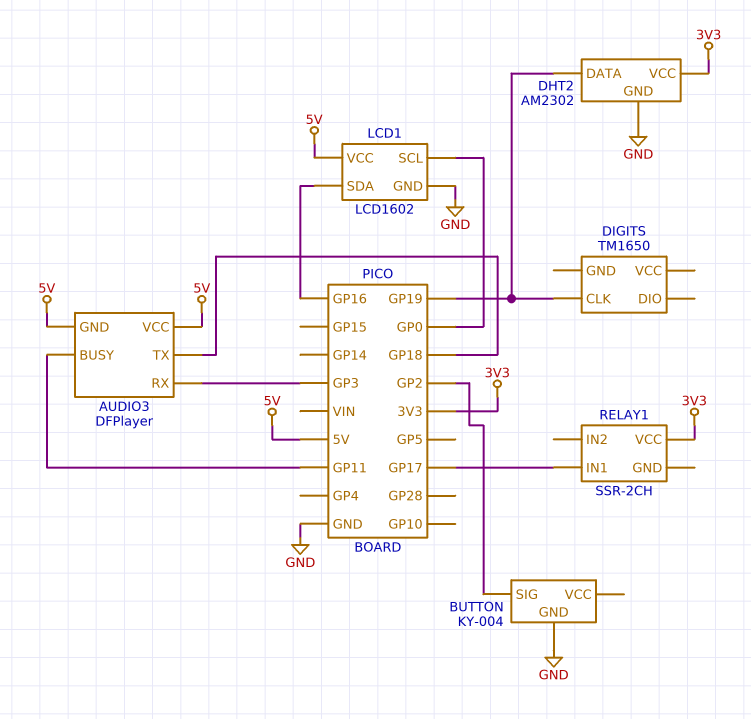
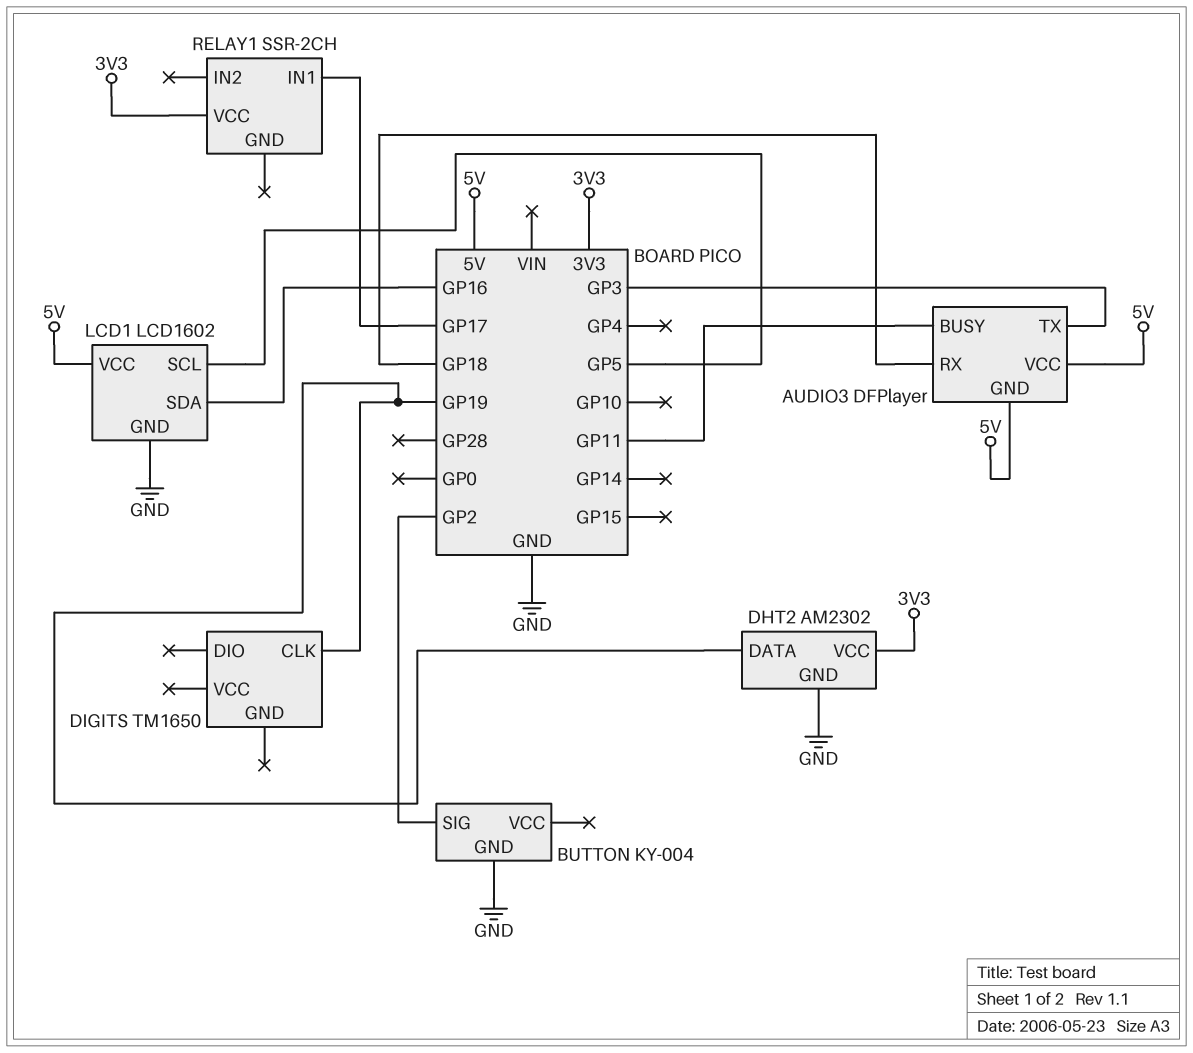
AUDIO3 pin RX: GP3 -> GP18
AUDIO3 pin TX: GP18 -> GP3
LCD1 pin SCL: GP0 -> GP5

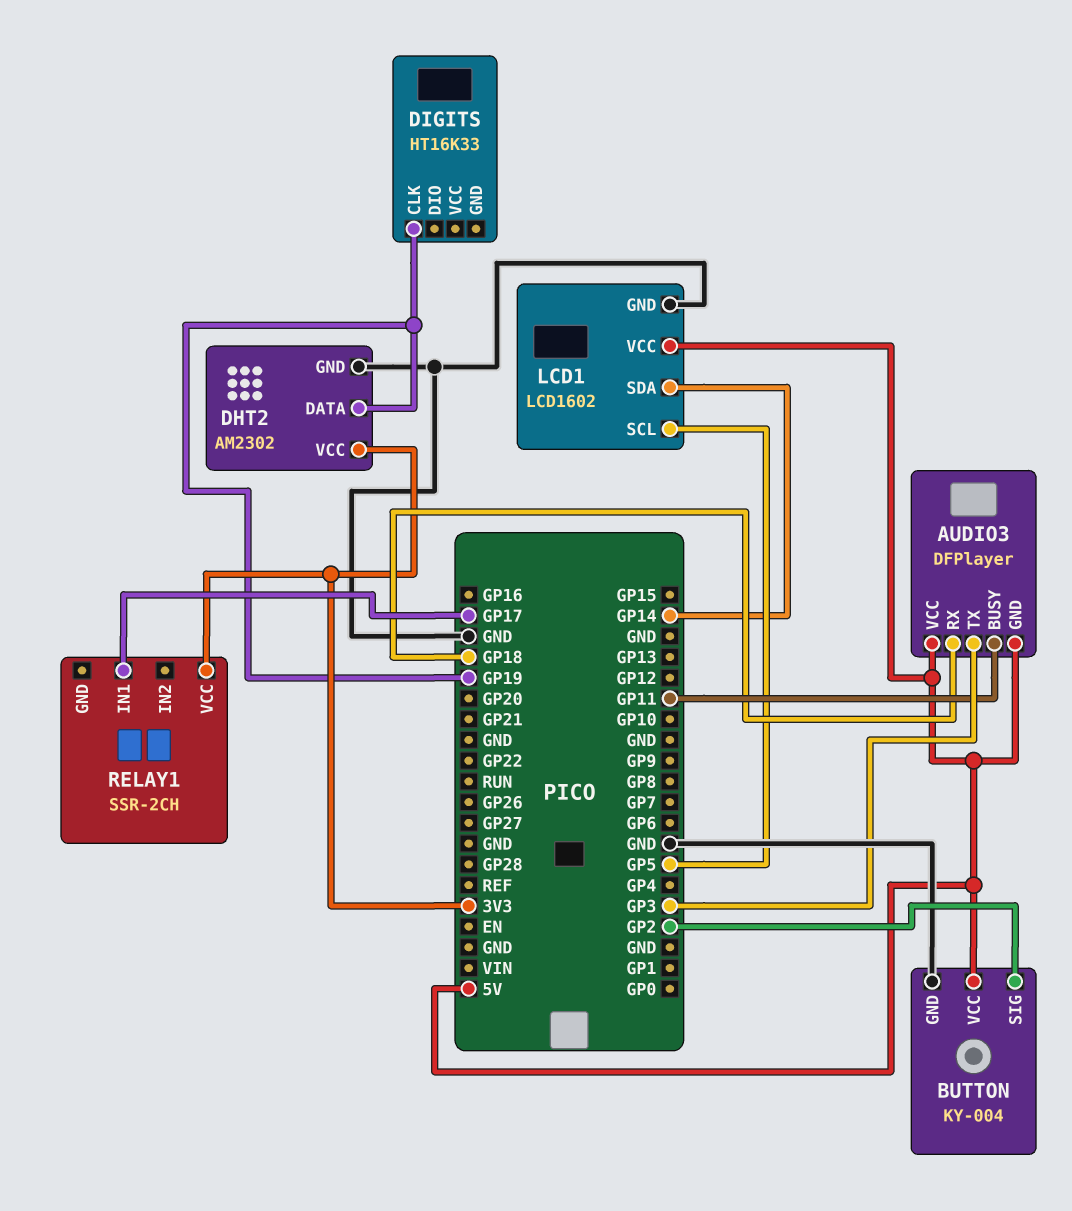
BUTTON pin VCC: none -> 5V
DIGITS: TM1650 -> HT16K33
LCD1 pin SDA: GP16 -> GP14

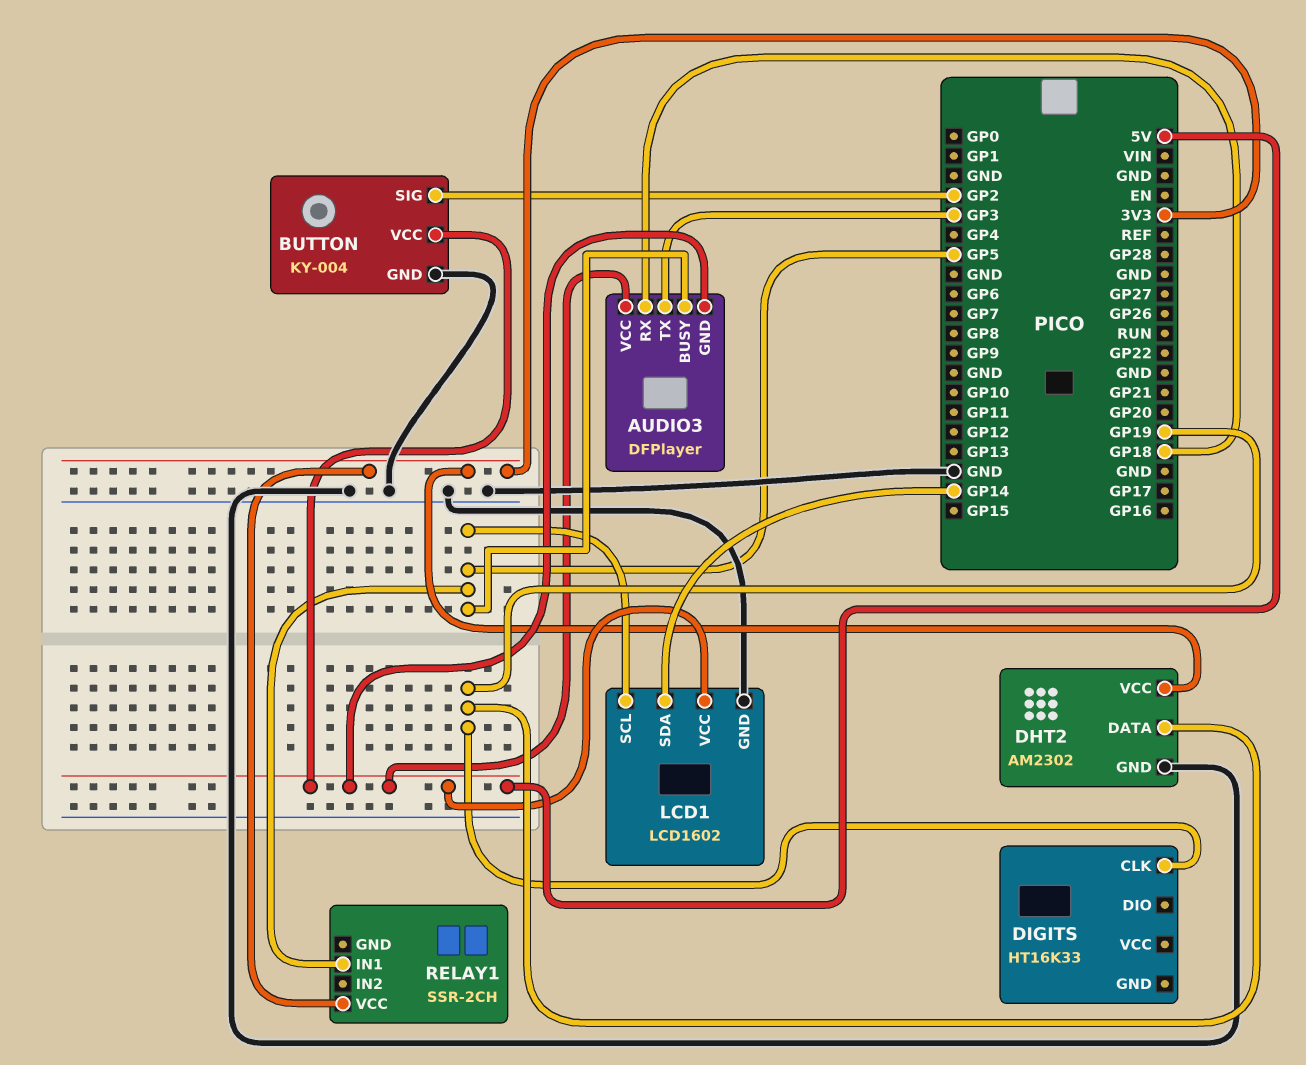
AUDIO3 pin BUSY: GP11 -> GP5
RELAY1 pin IN1: GP17 -> GP5

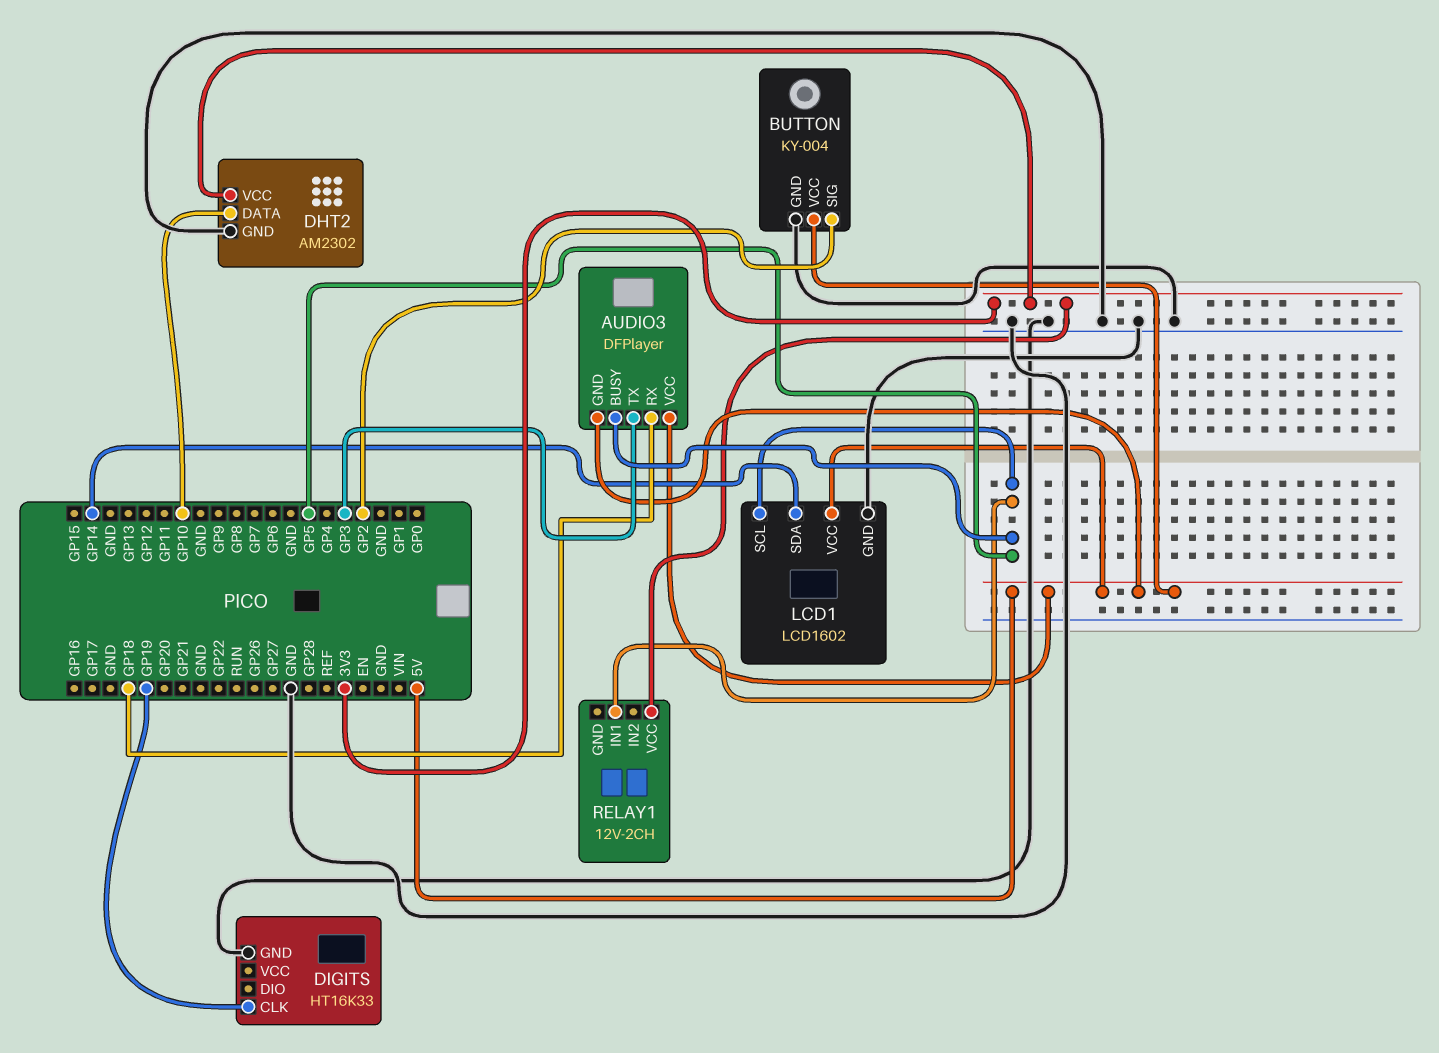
DHT2 pin DATA: GP19 -> GP10
DIGITS pin GND: none -> GND
RELAY1: SSR-2CH -> 12V-2CH

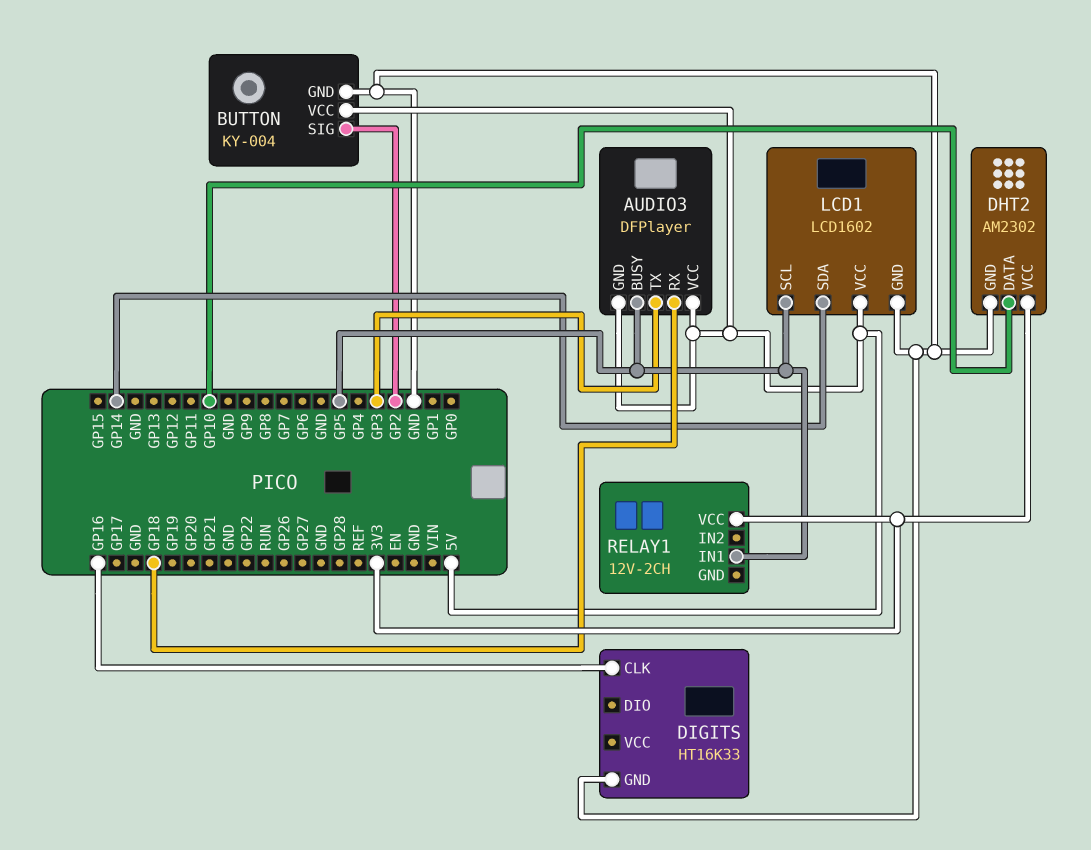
DIGITS pin CLK: GP19 -> GP16

